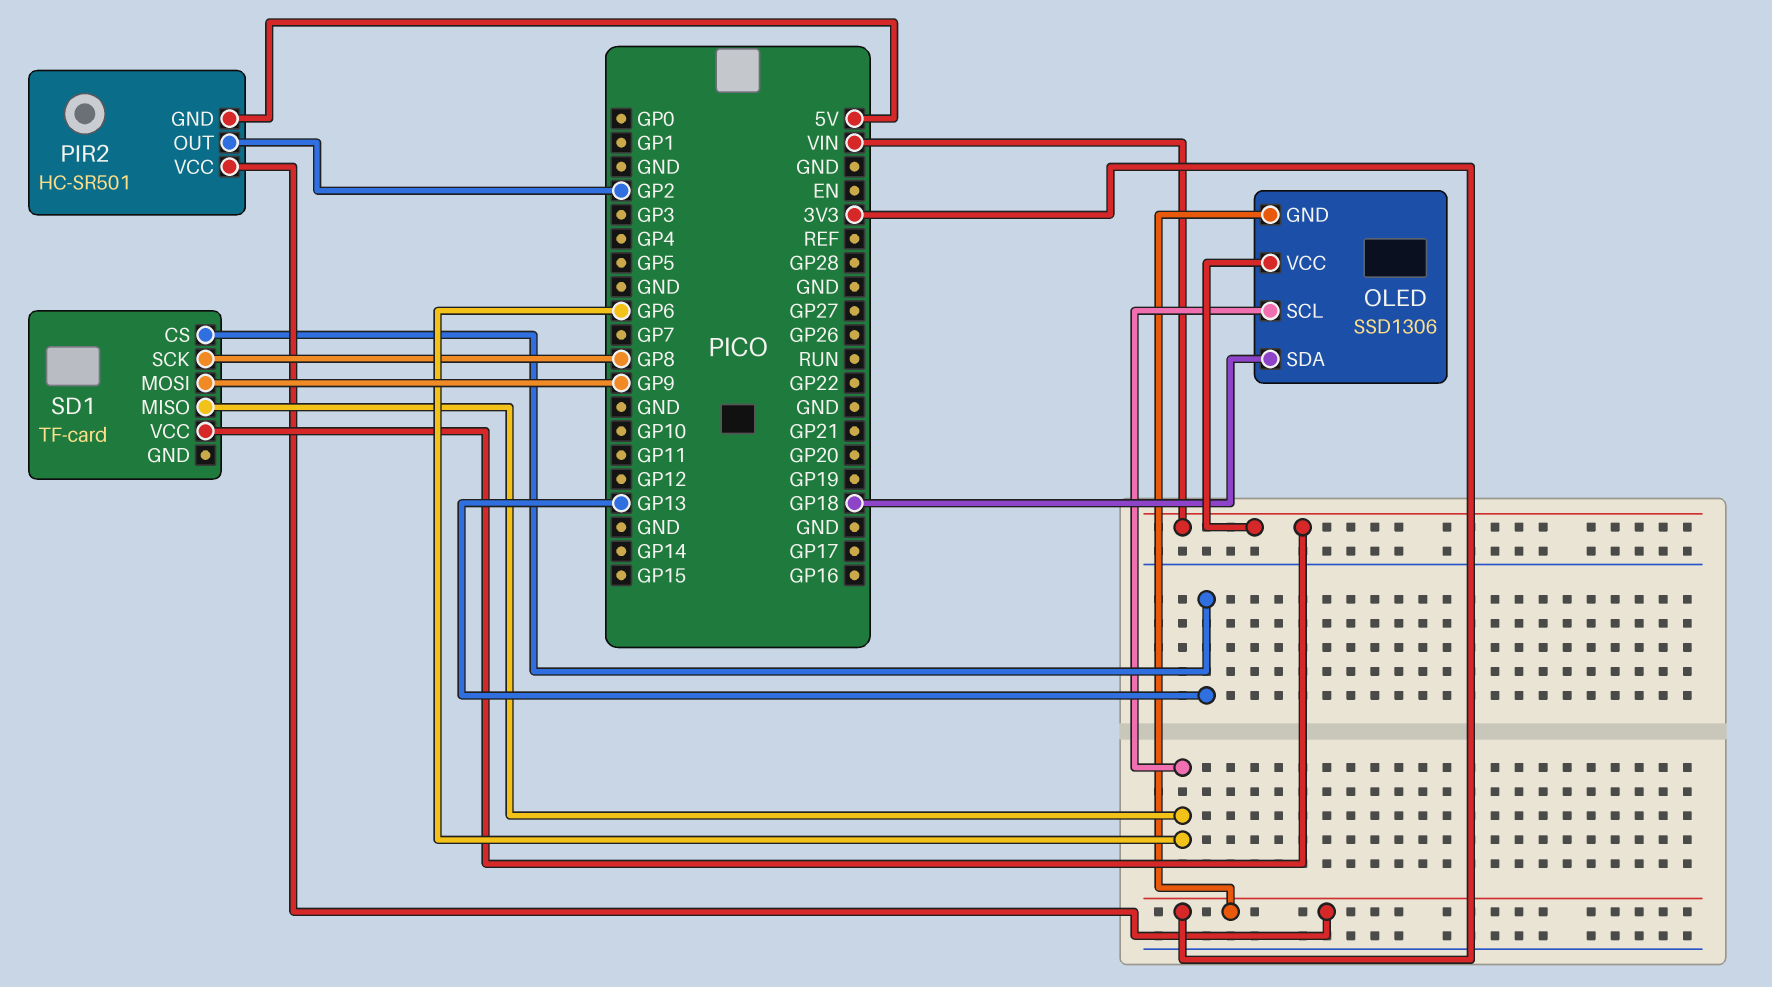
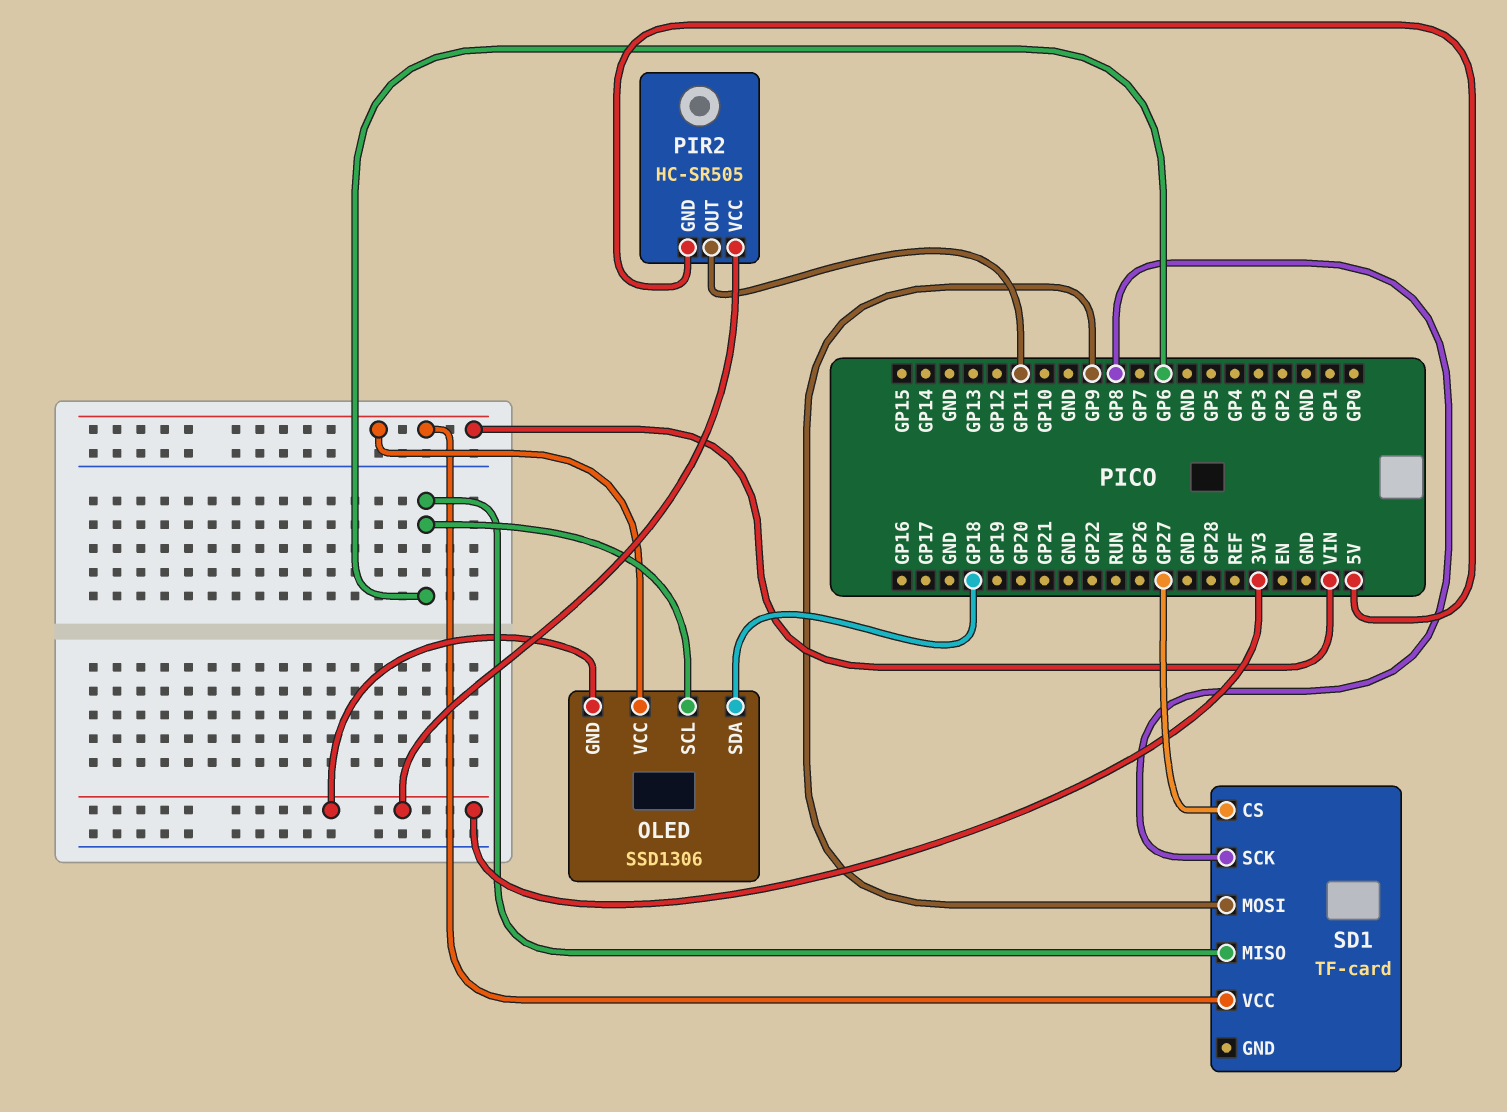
PIR2: HC-SR501 -> HC-SR505
PIR2 pin OUT: GP2 -> GP11
SD1 pin CS: GP13 -> GP27

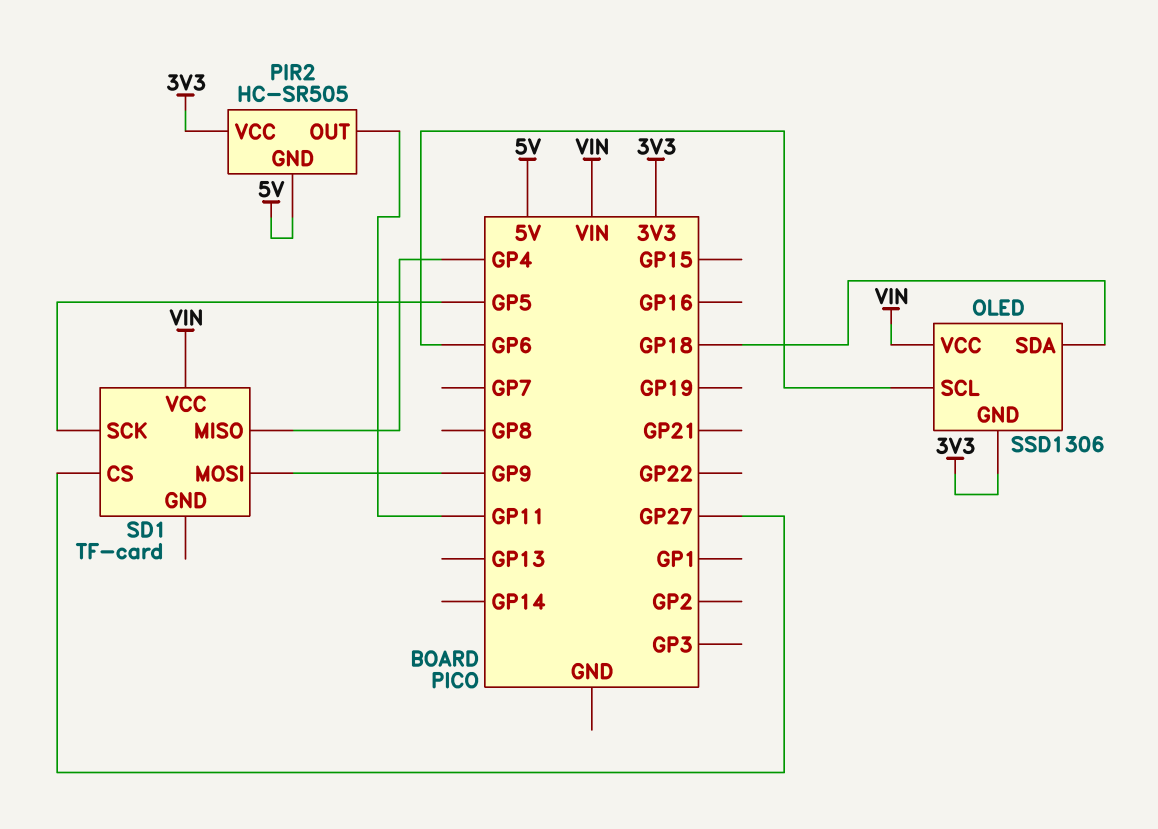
SD1 pin MISO: GP6 -> GP4
SD1 pin SCK: GP8 -> GP5

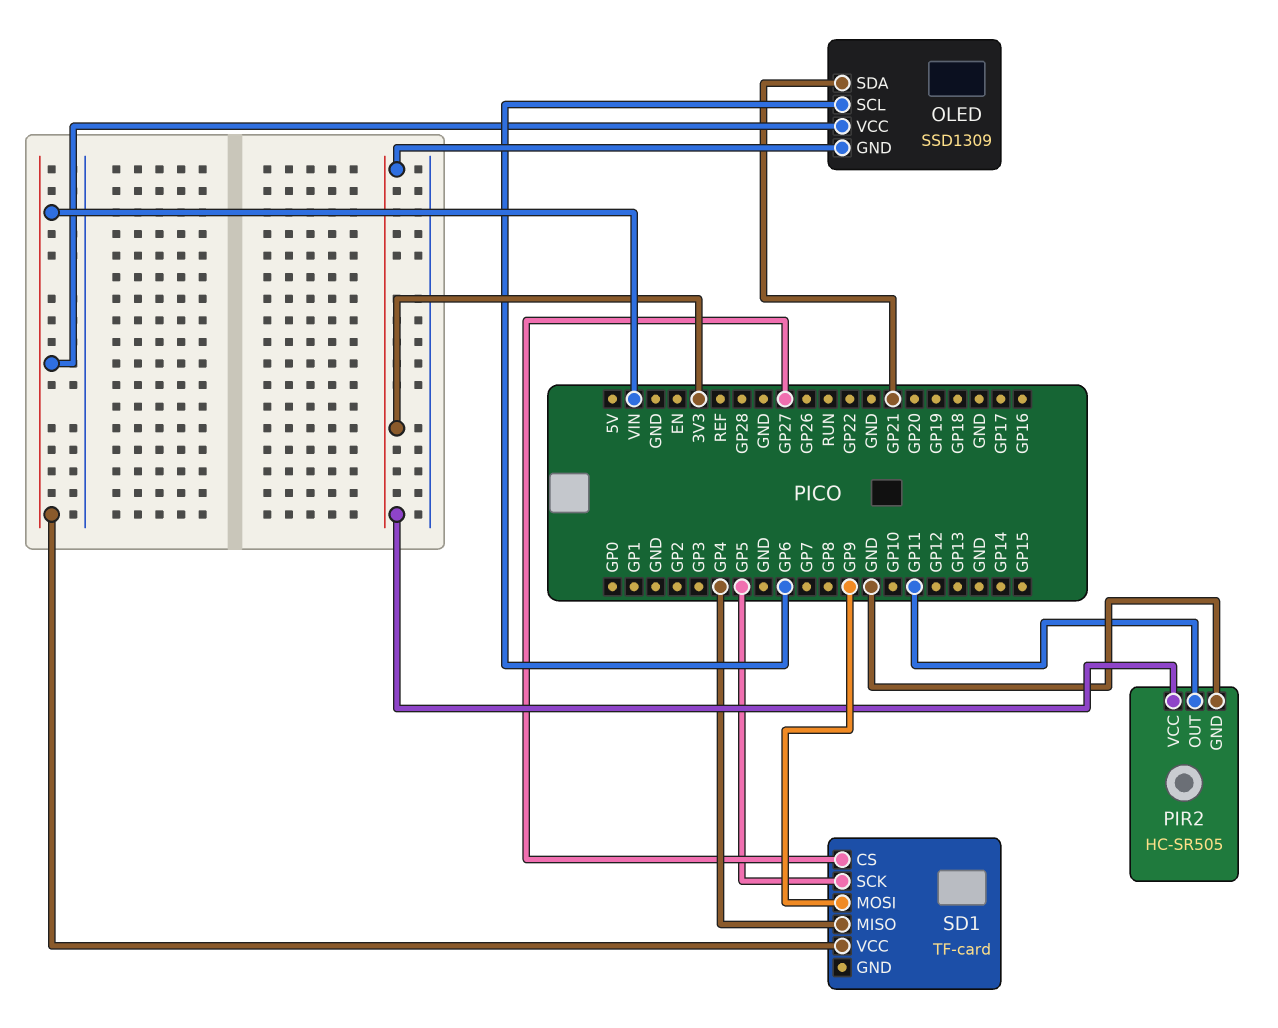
OLED: SSD1306 -> SSD1309
OLED pin SDA: GP18 -> GP21
PIR2 pin GND: 5V -> GND

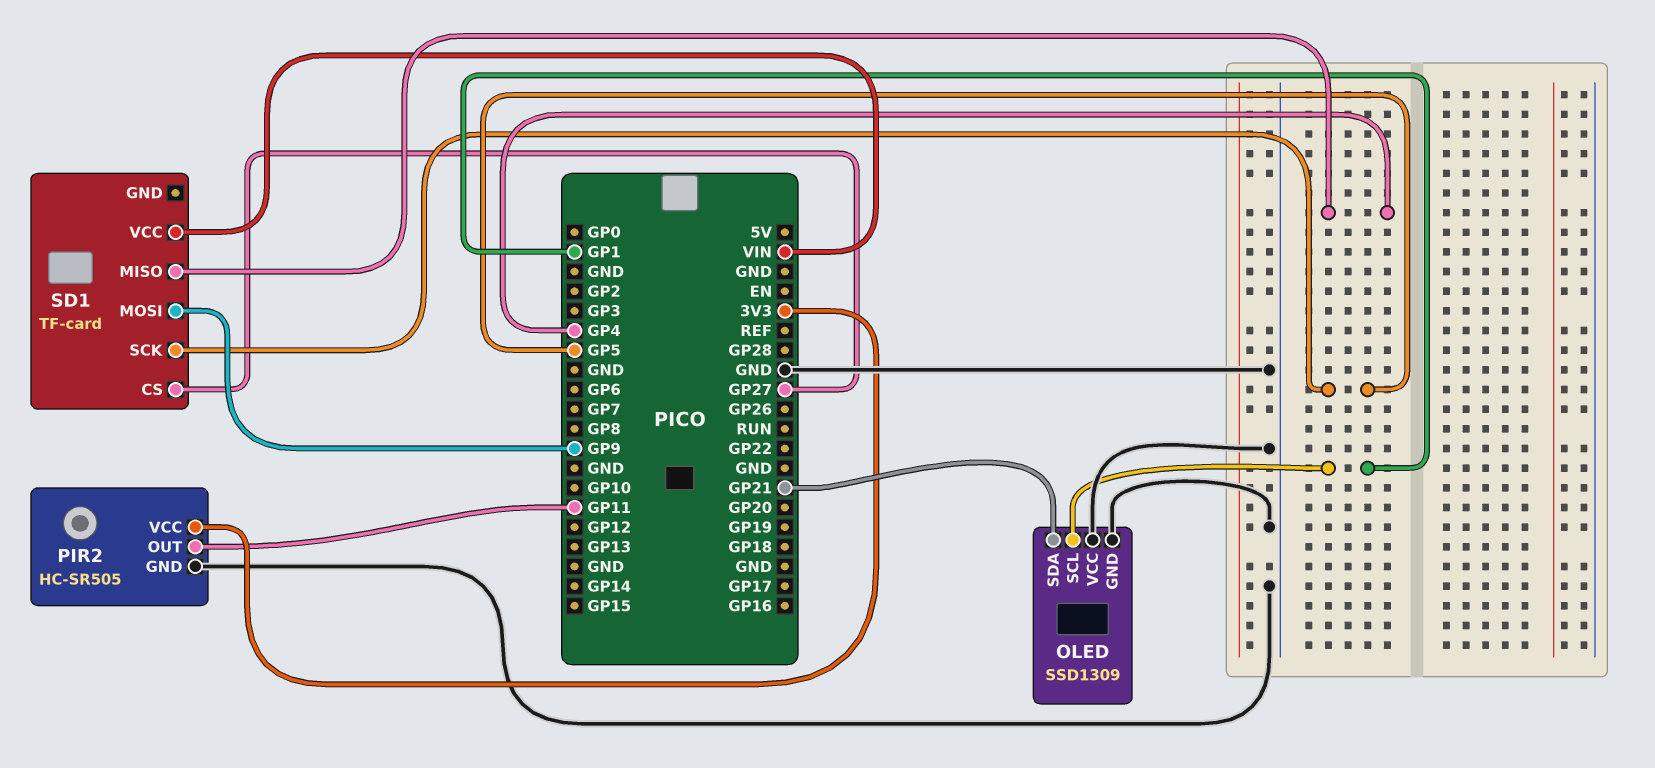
OLED pin GND: 3V3 -> GND
OLED pin SCL: GP6 -> GP1
OLED pin VCC: VIN -> GND

